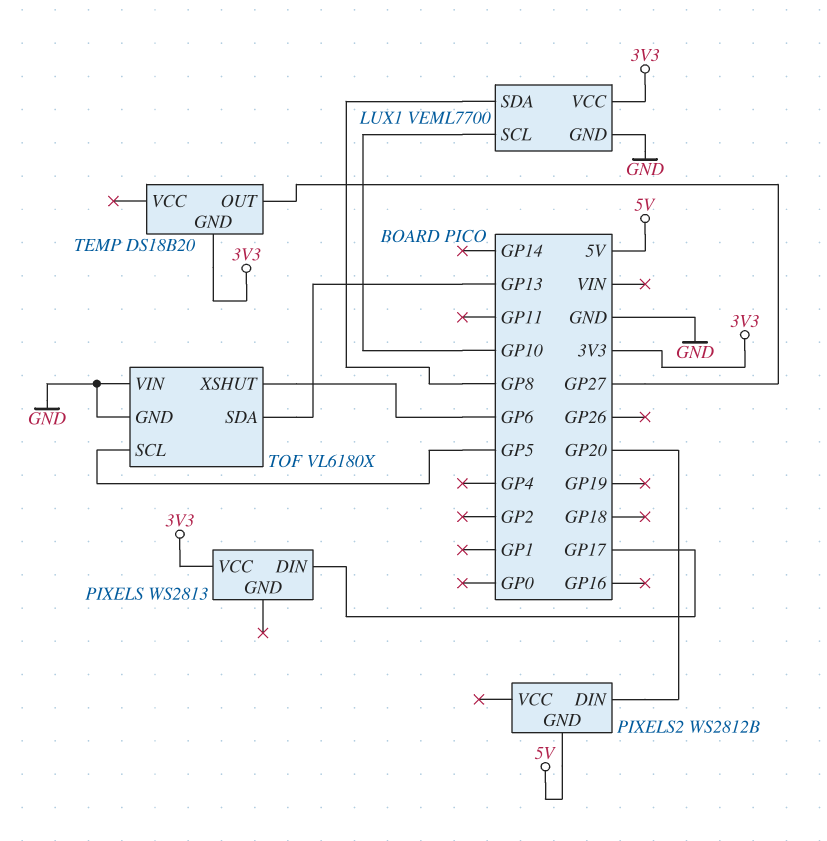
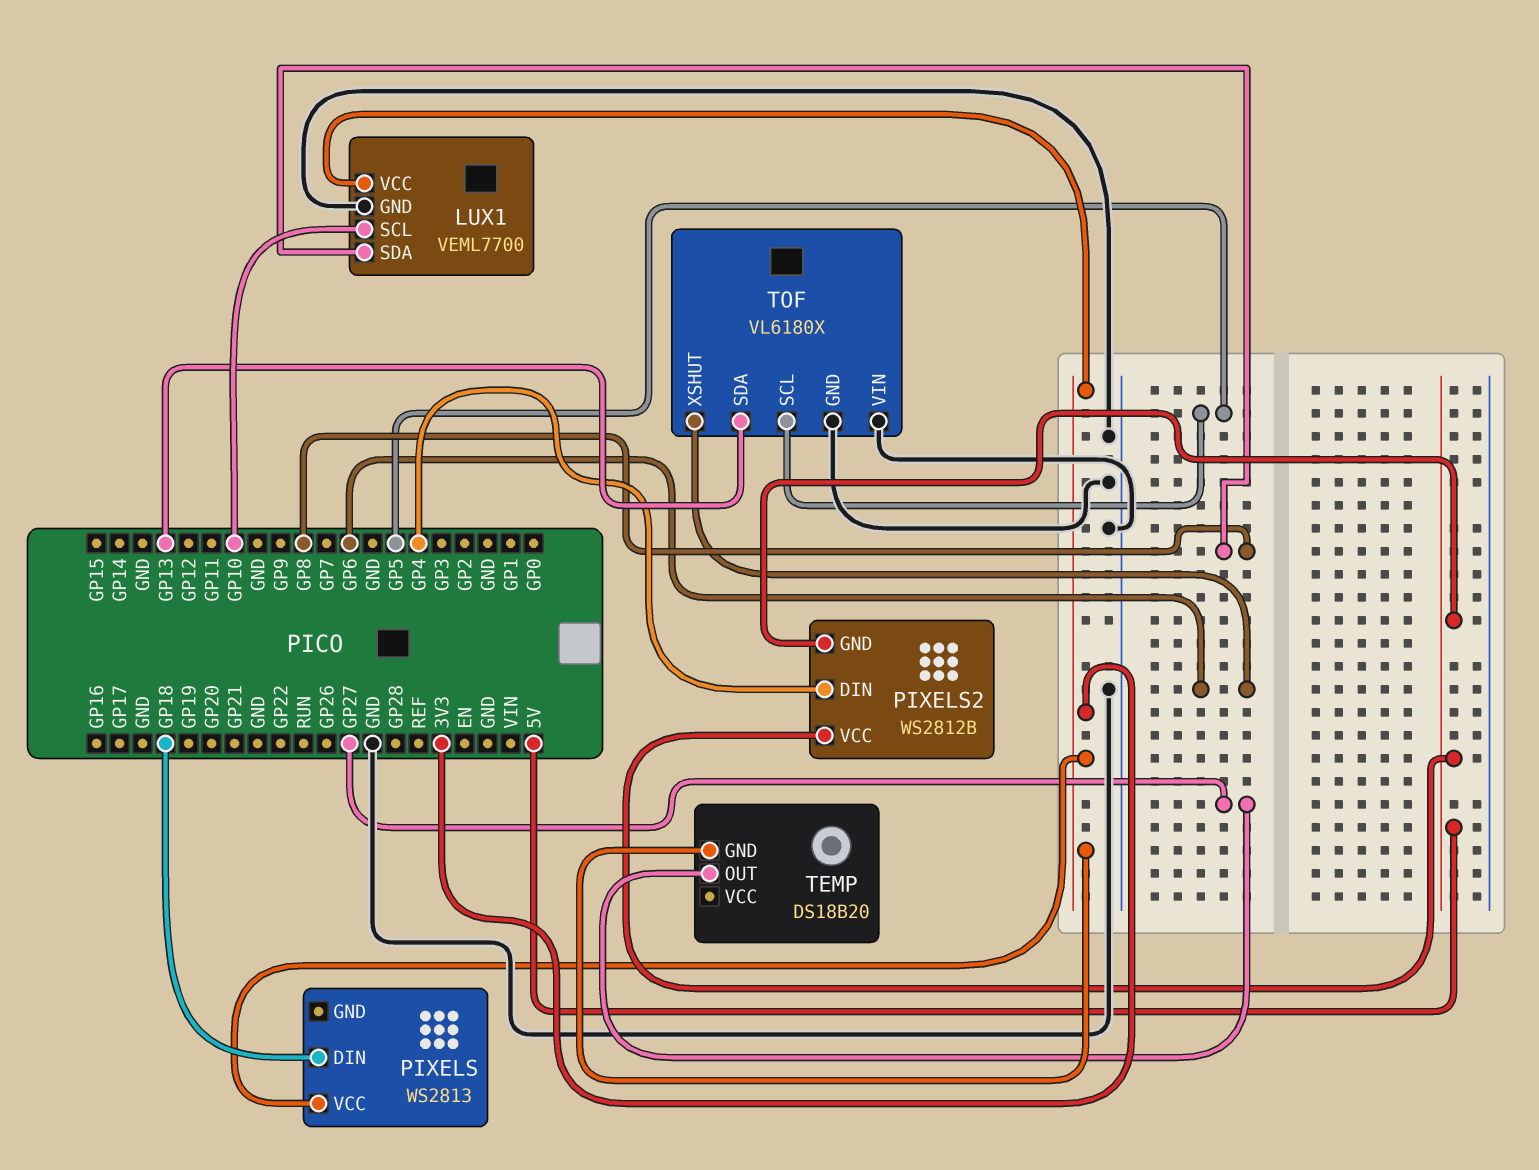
PIXELS pin DIN: GP17 -> GP18
PIXELS2 pin DIN: GP20 -> GP4
PIXELS2 pin VCC: none -> 5V

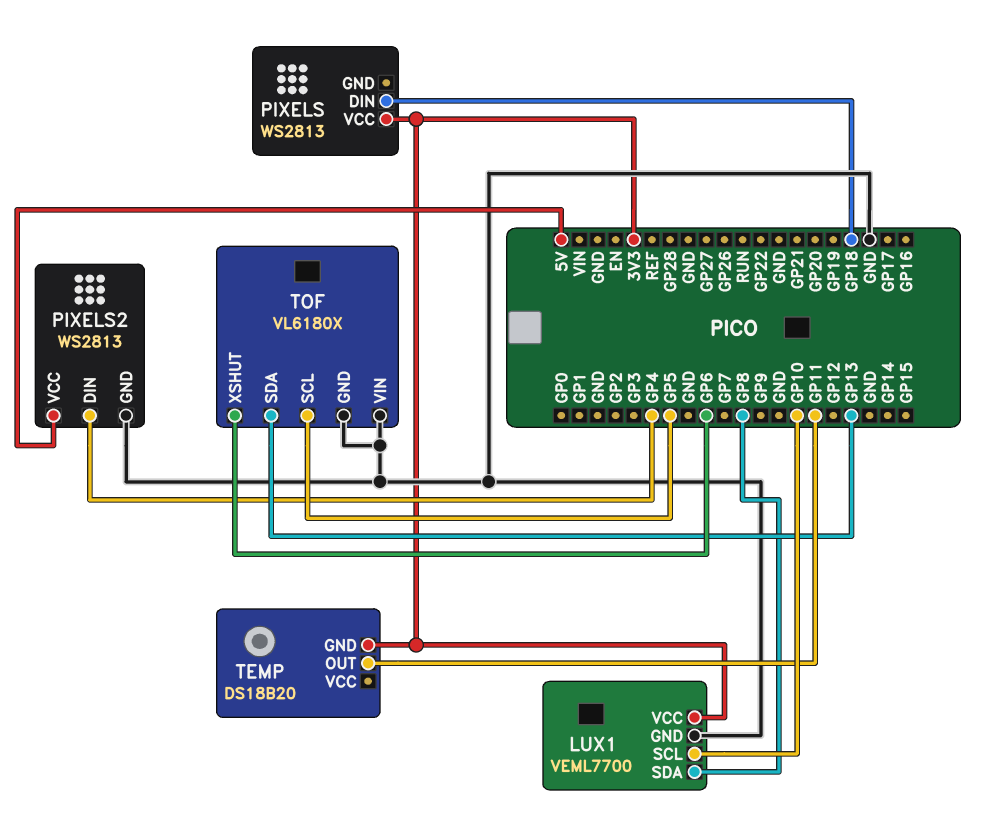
PIXELS2: WS2812B -> WS2813
PIXELS2 pin GND: 5V -> GND
TEMP pin OUT: GP27 -> GP11

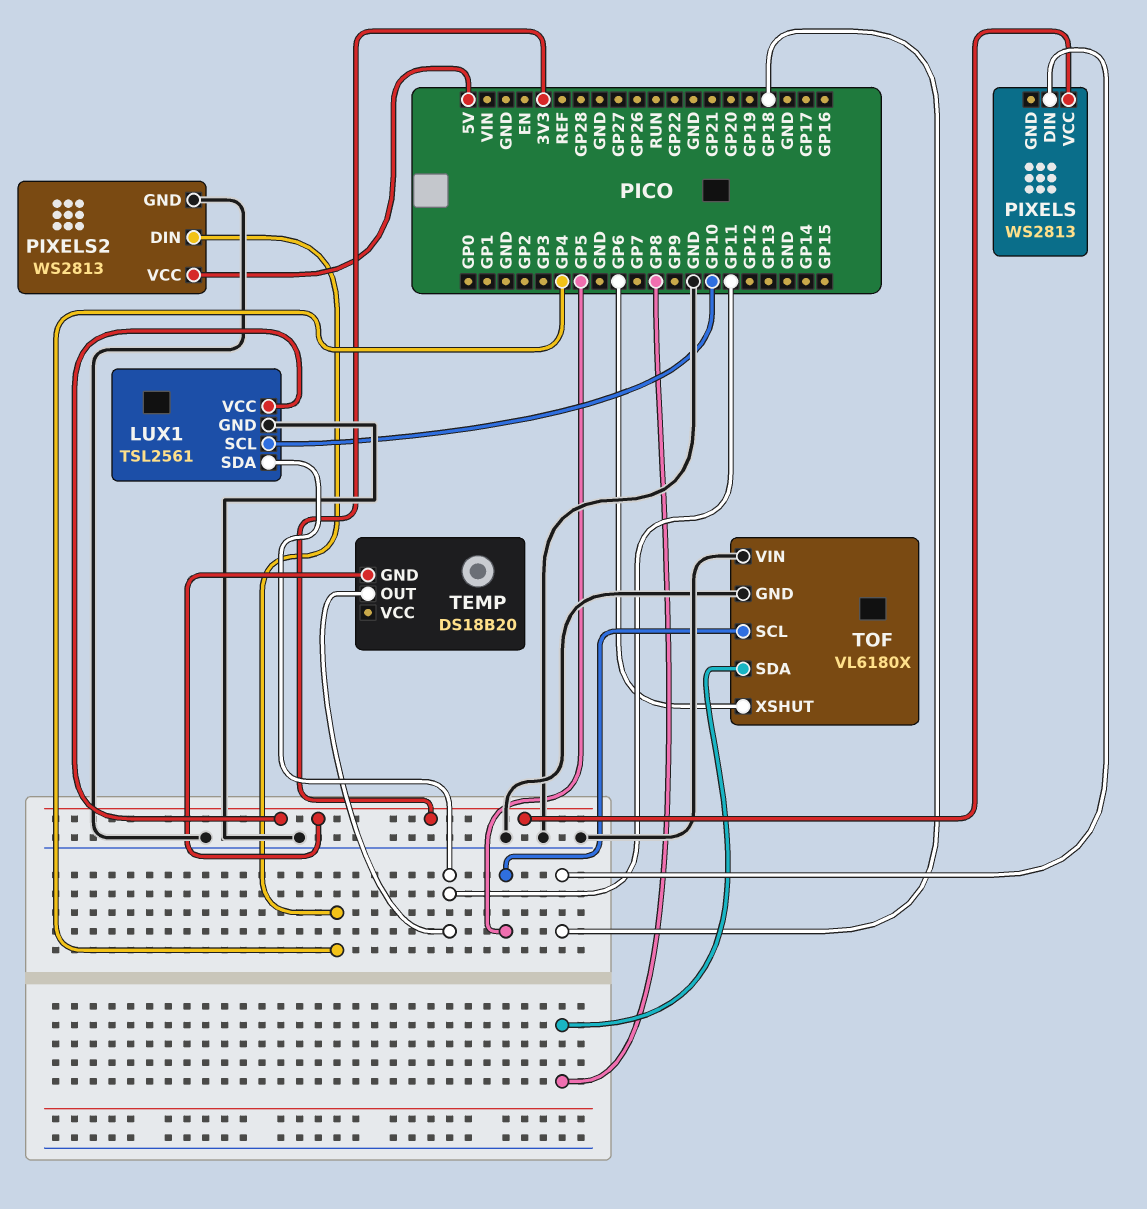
LUX1: VEML7700 -> TSL2561
LUX1 pin SDA: GP8 -> GP11
TOF pin SDA: GP13 -> GP8

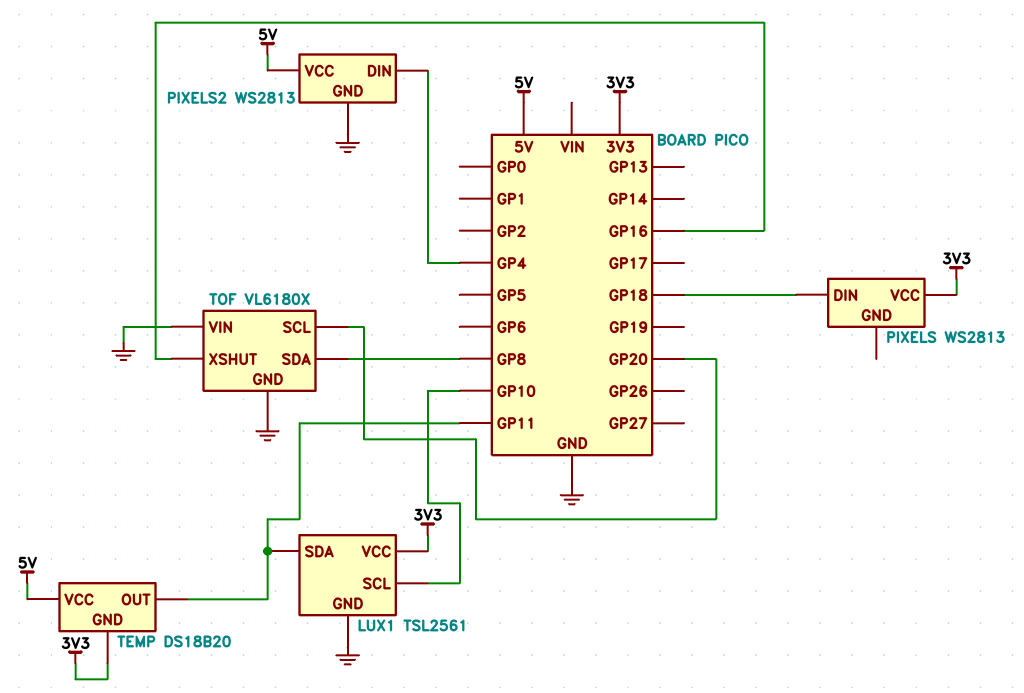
TEMP pin VCC: none -> 5V
TOF pin SCL: GP5 -> GP20
TOF pin XSHUT: GP6 -> GP16

